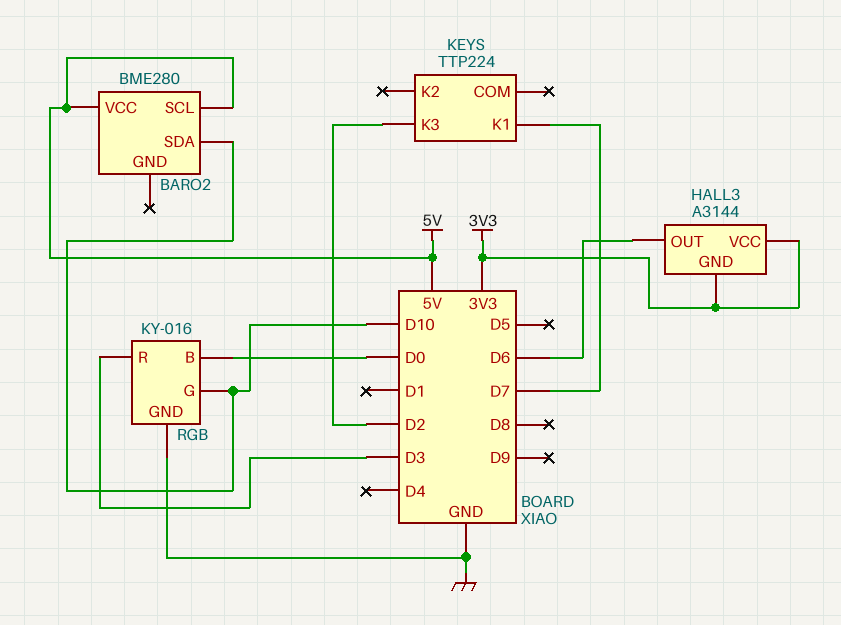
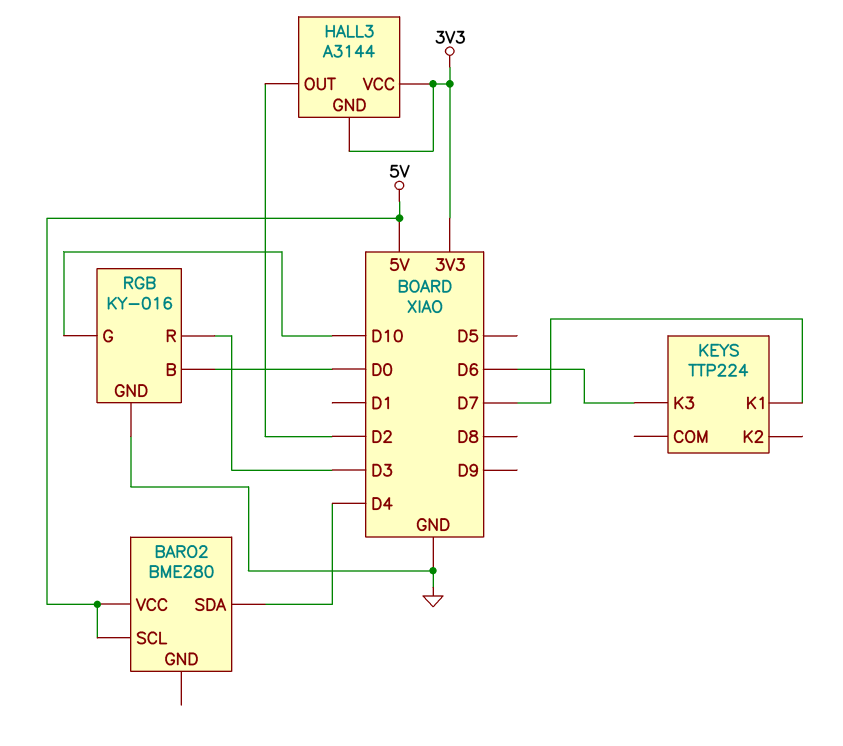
BARO2 pin SDA: D10 -> D4
HALL3 pin OUT: D6 -> D2
KEYS pin K3: D2 -> D6

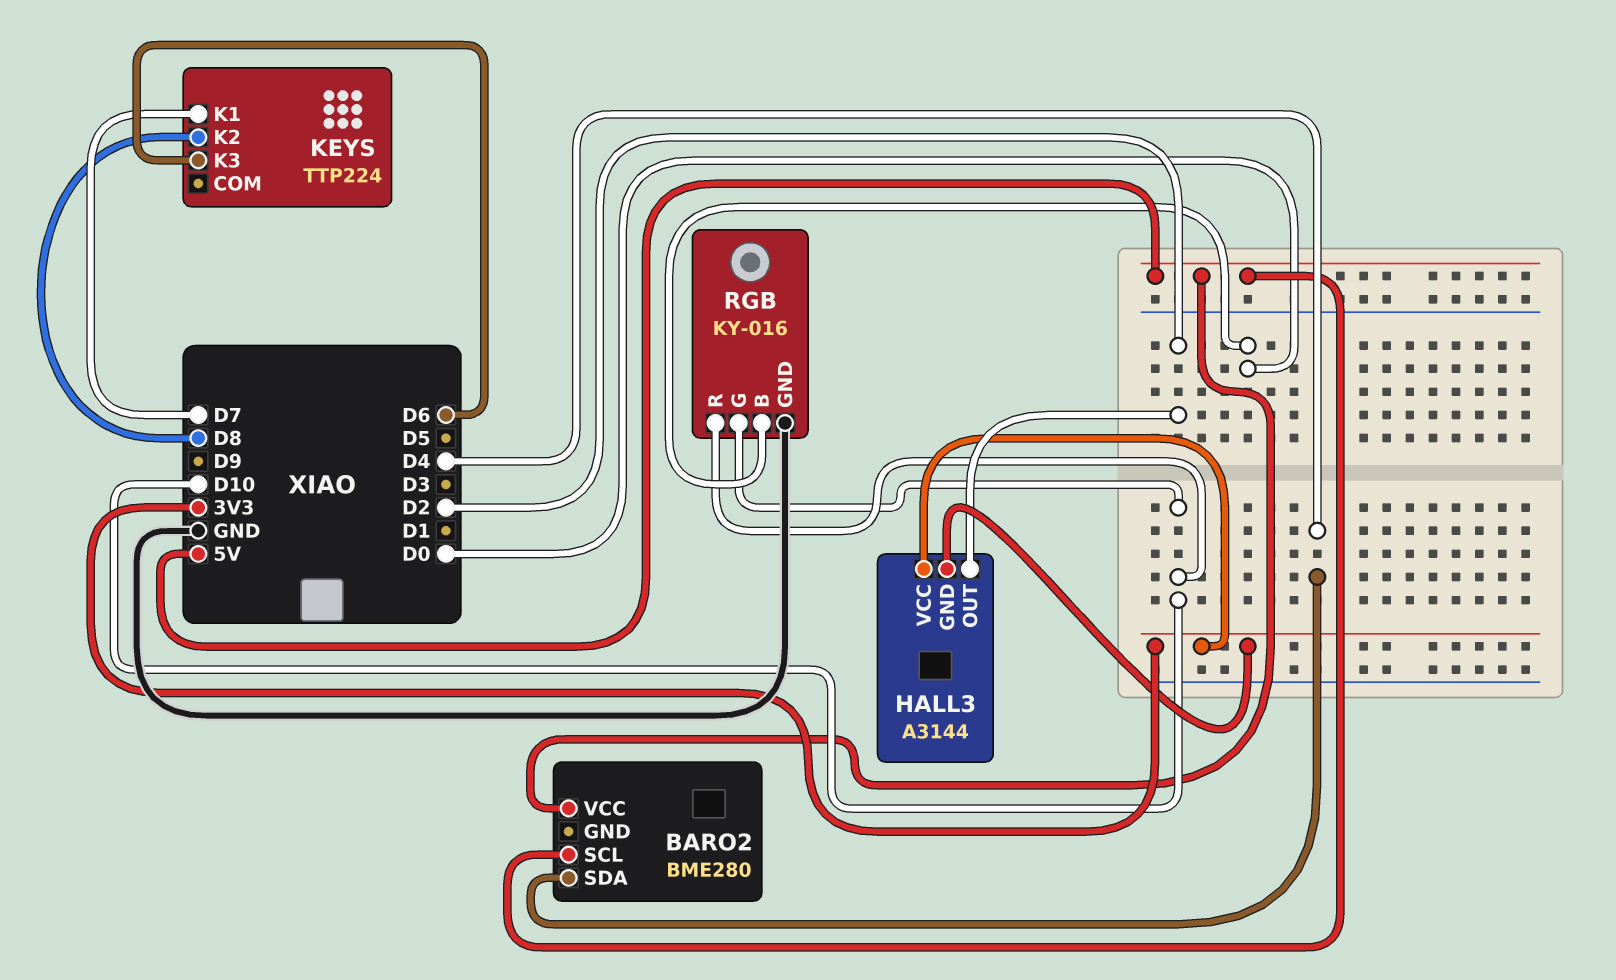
KEYS pin K2: none -> D8
RGB pin R: D3 -> D10

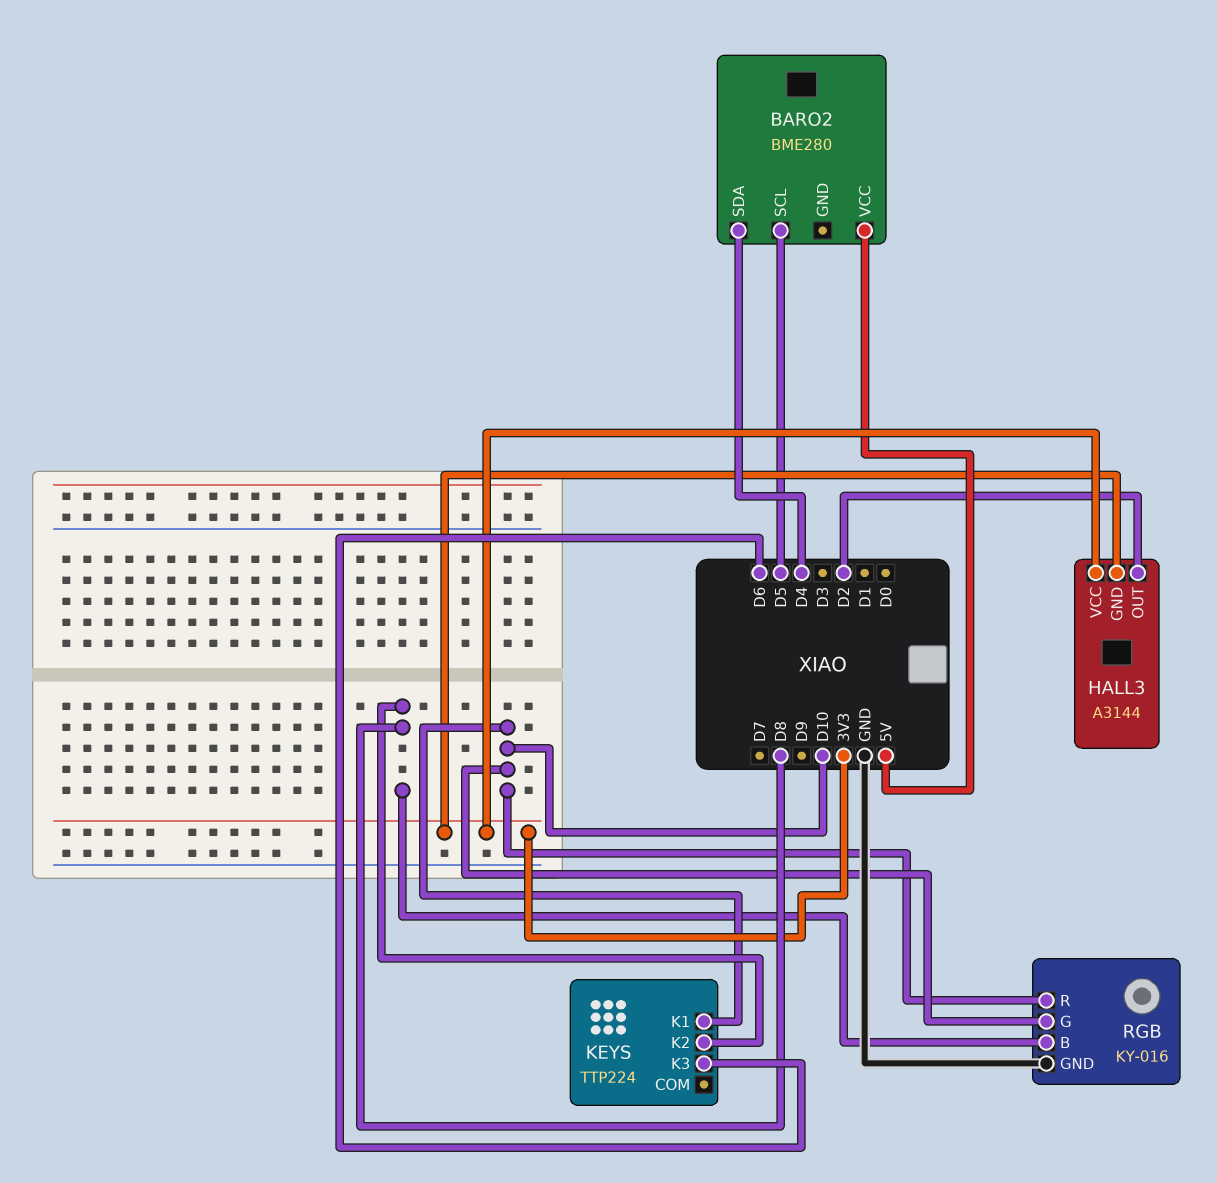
BARO2 pin SCL: 5V -> D5
KEYS pin K1: D7 -> D10
RGB pin B: D0 -> D8

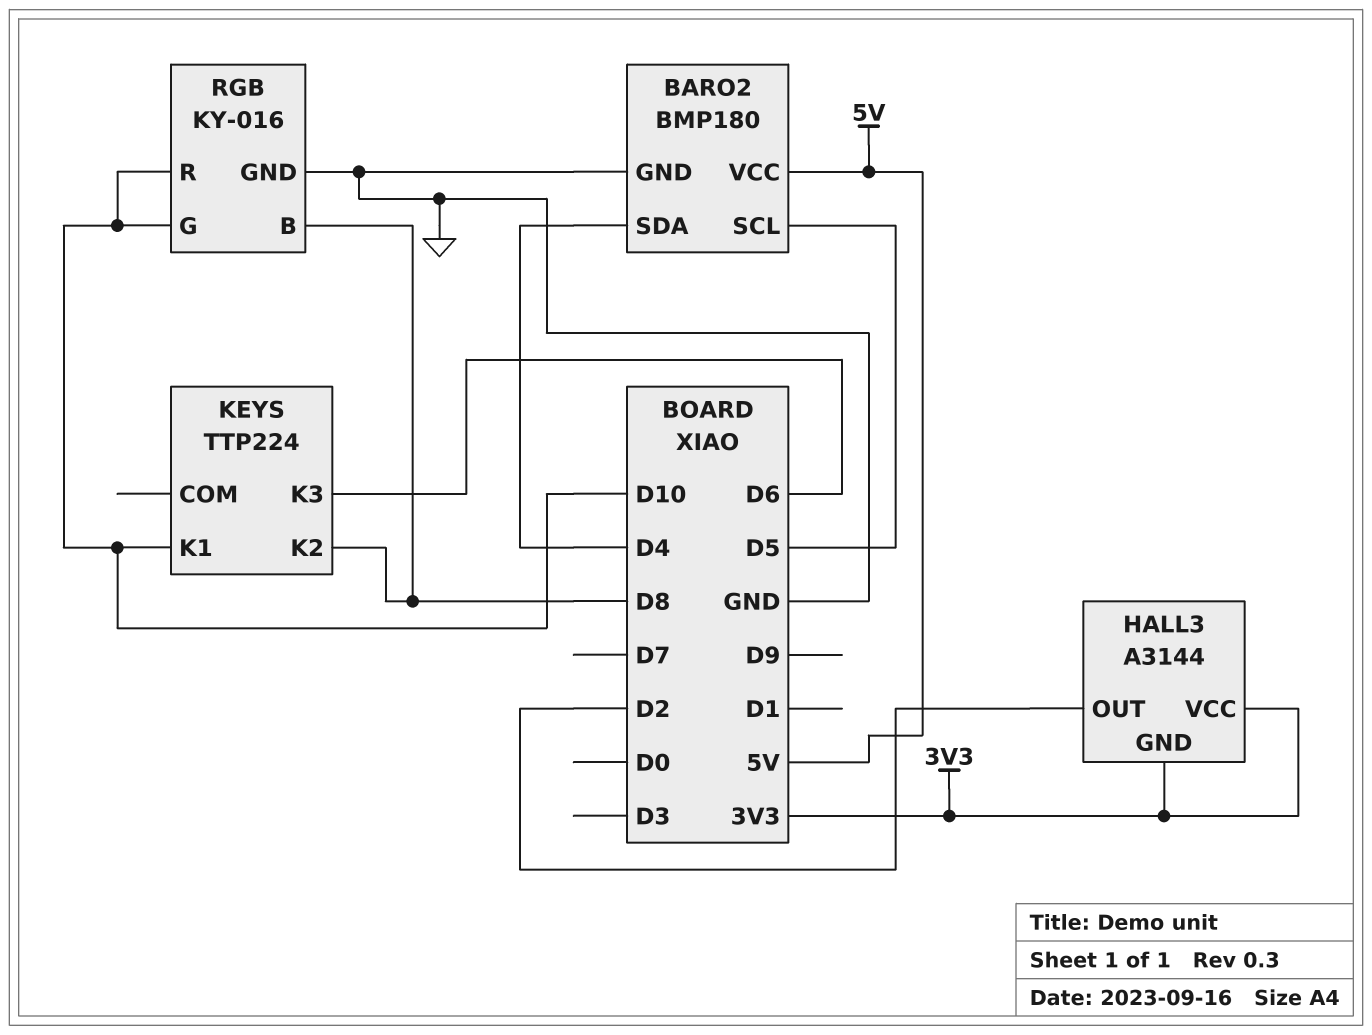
BARO2: BME280 -> BMP180
BARO2 pin GND: none -> GND

